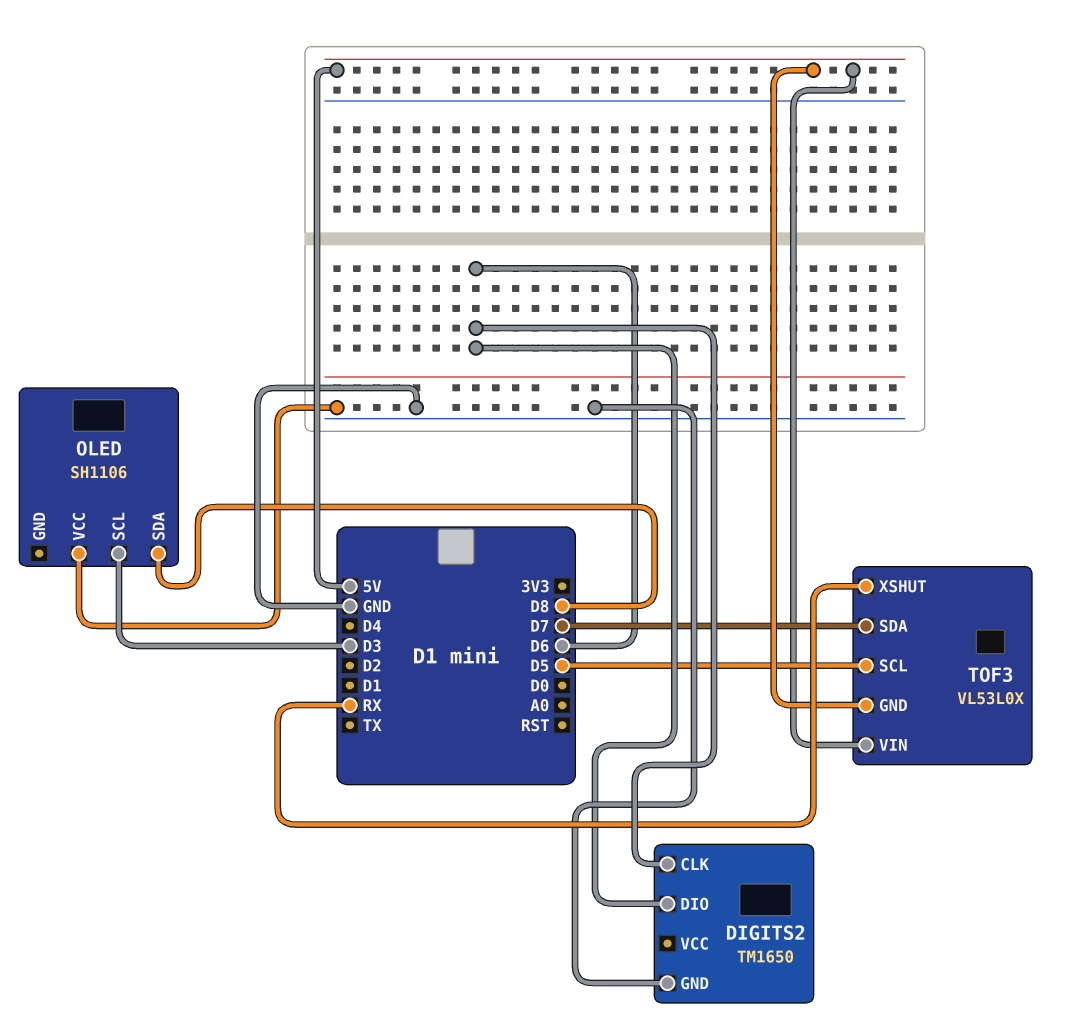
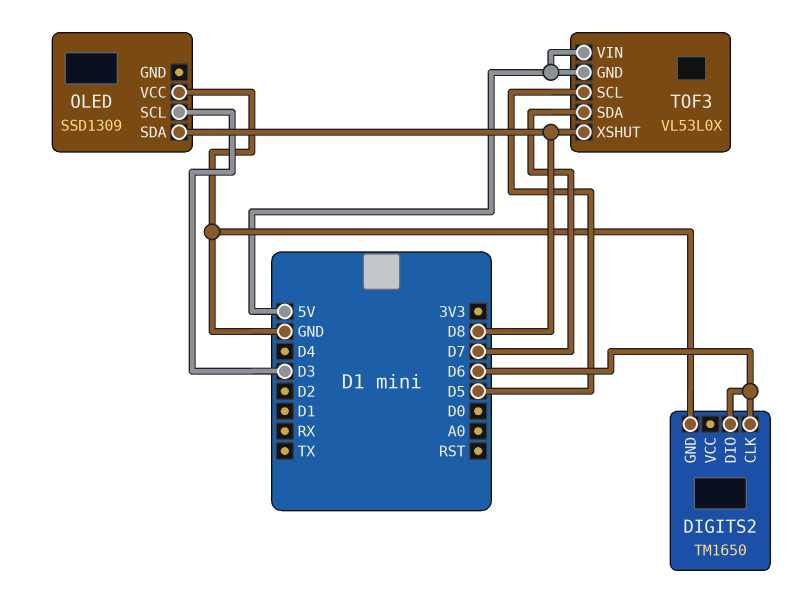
OLED: SH1106 -> SSD1309
TOF3 pin XSHUT: RX -> D8

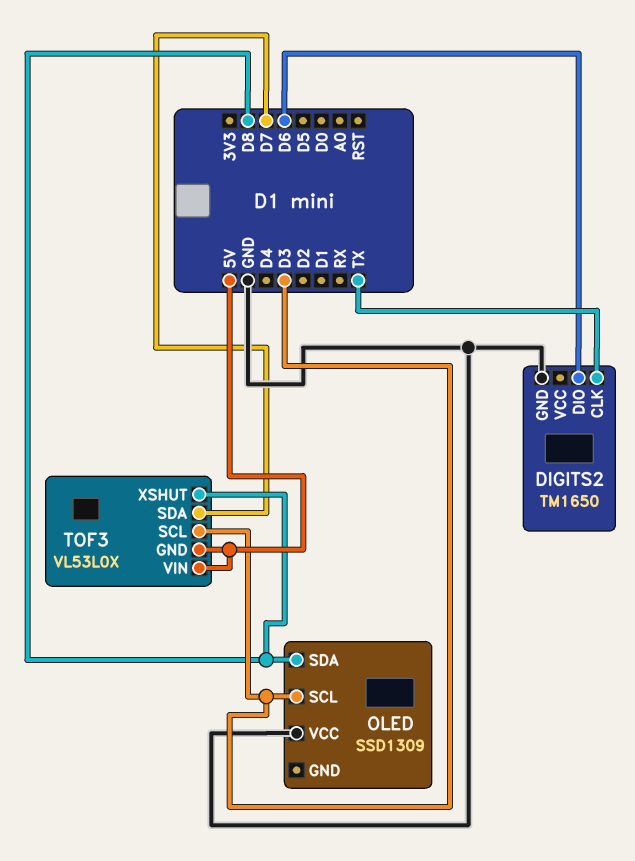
DIGITS2 pin CLK: D6 -> TX
TOF3 pin SCL: D5 -> D3

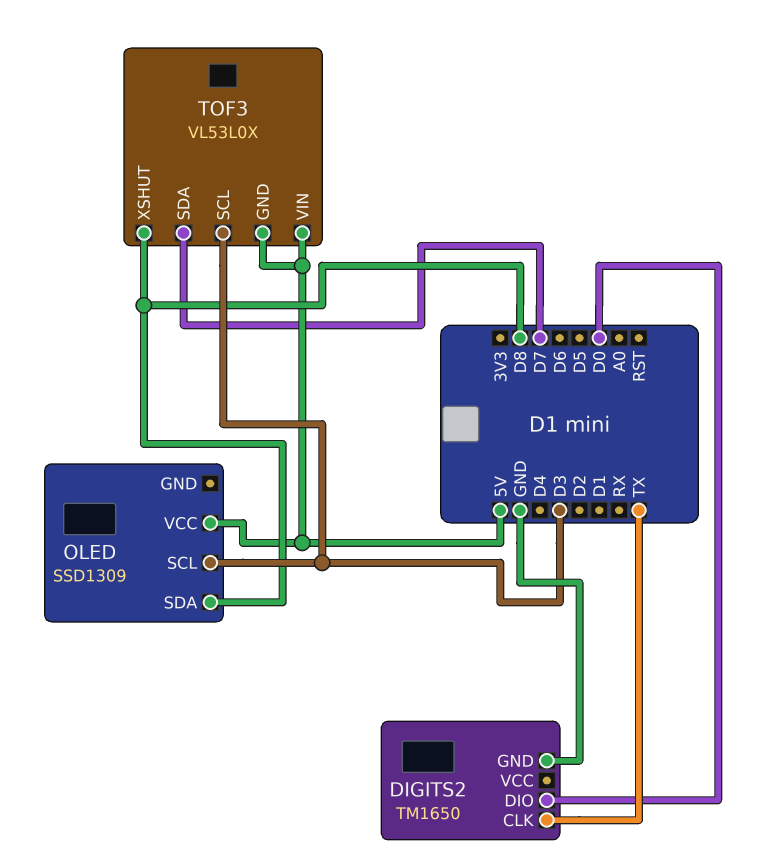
DIGITS2 pin DIO: D6 -> D0
OLED pin VCC: GND -> 5V

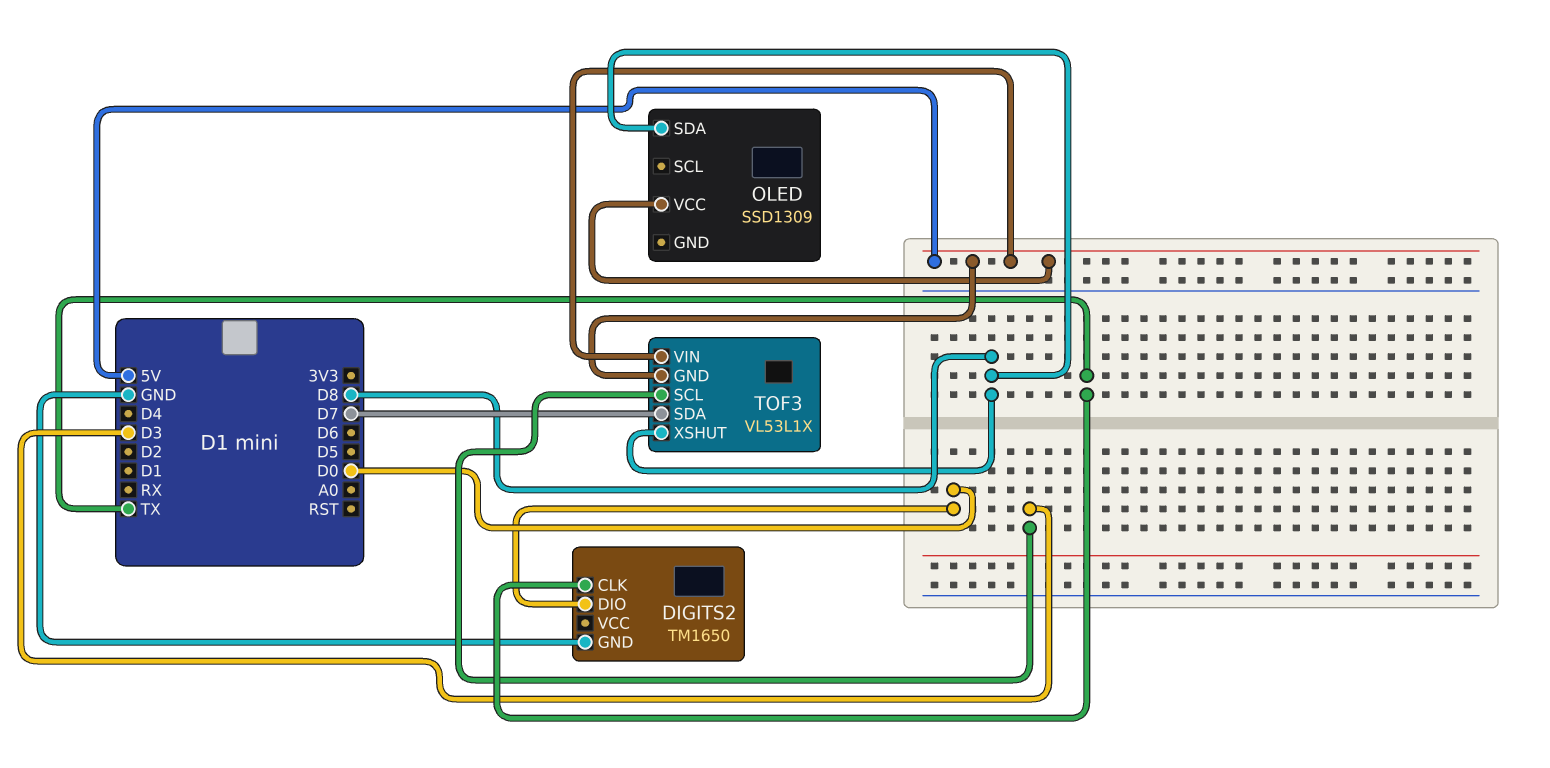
OLED pin SCL: D3 -> none
TOF3: VL53L0X -> VL53L1X

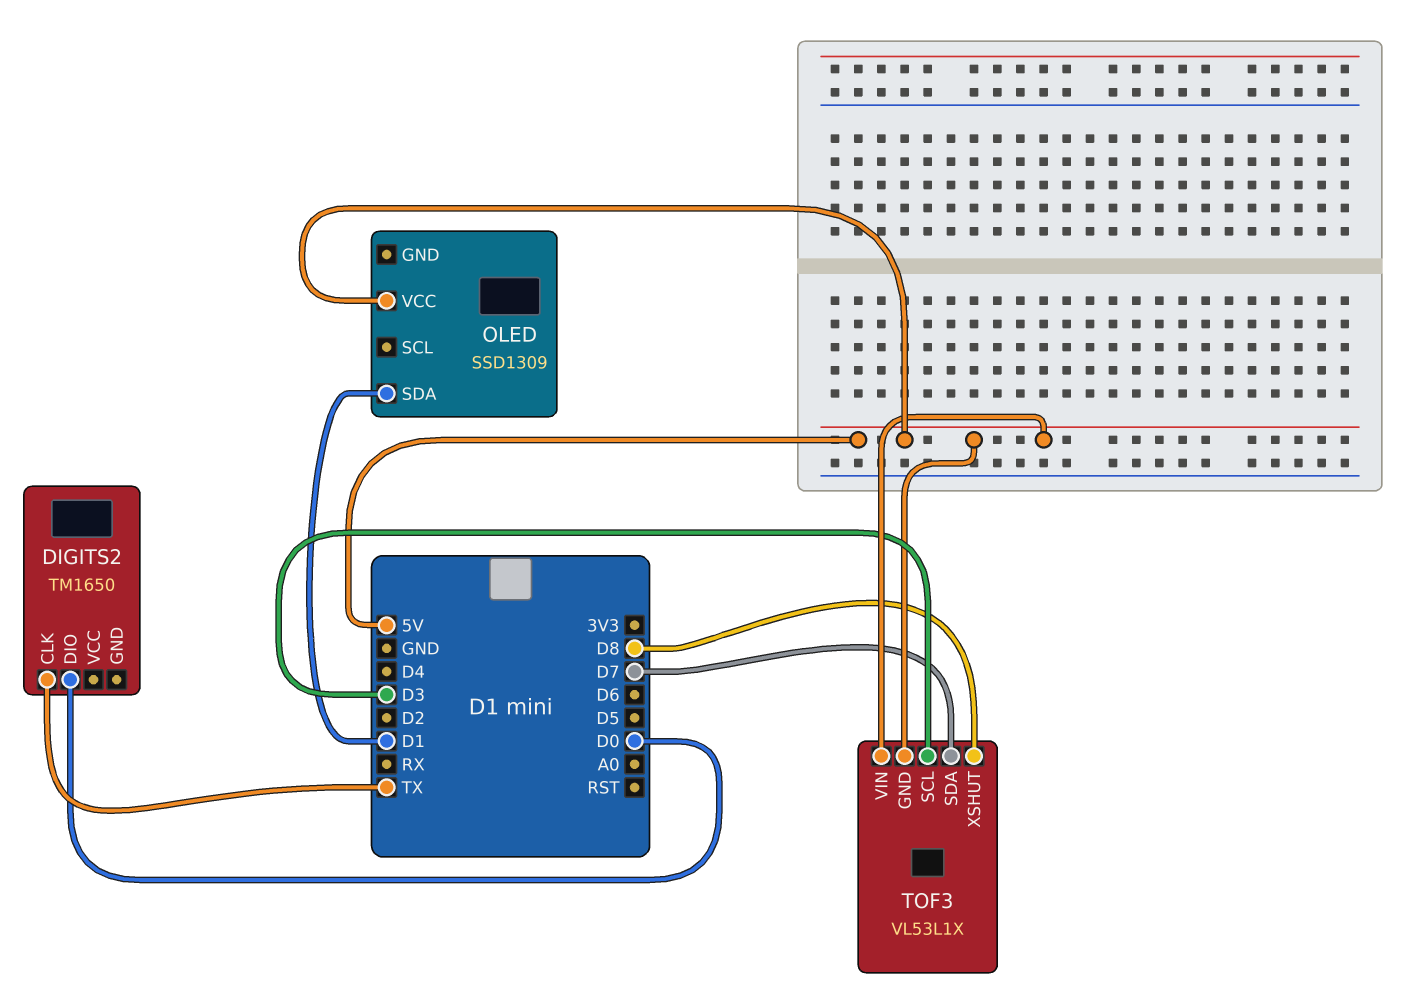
DIGITS2 pin GND: GND -> none
OLED pin SDA: D8 -> D1

